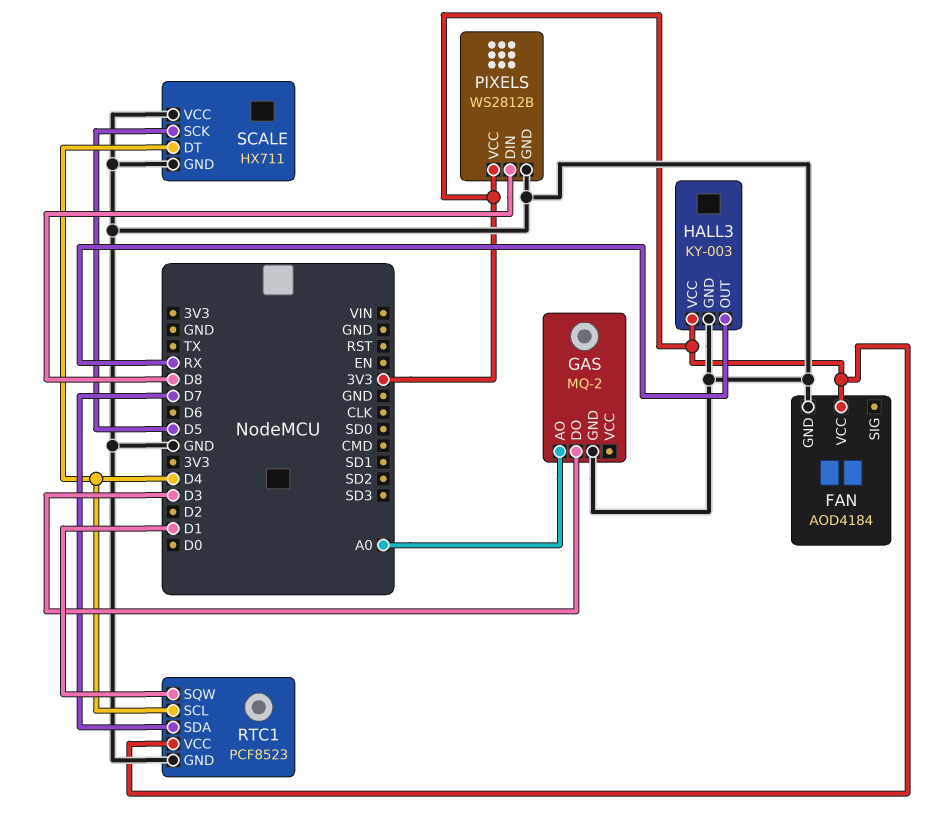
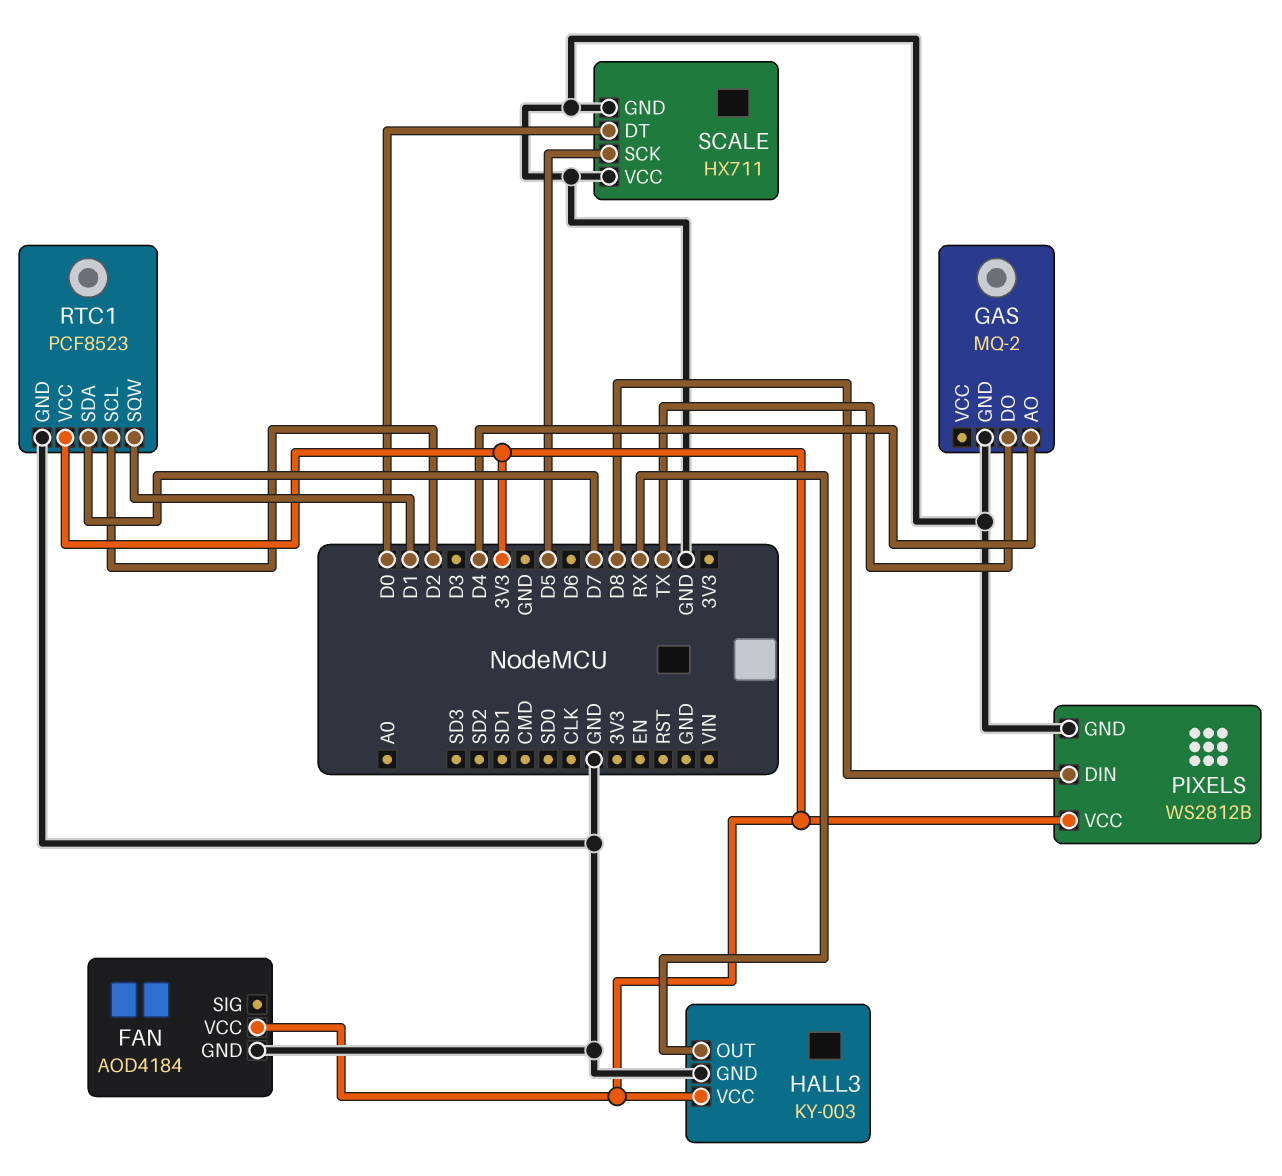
GAS pin AO: A0 -> D4
GAS pin DO: D3 -> TX
RTC1 pin SCL: D4 -> D2
SCALE pin DT: D4 -> D0

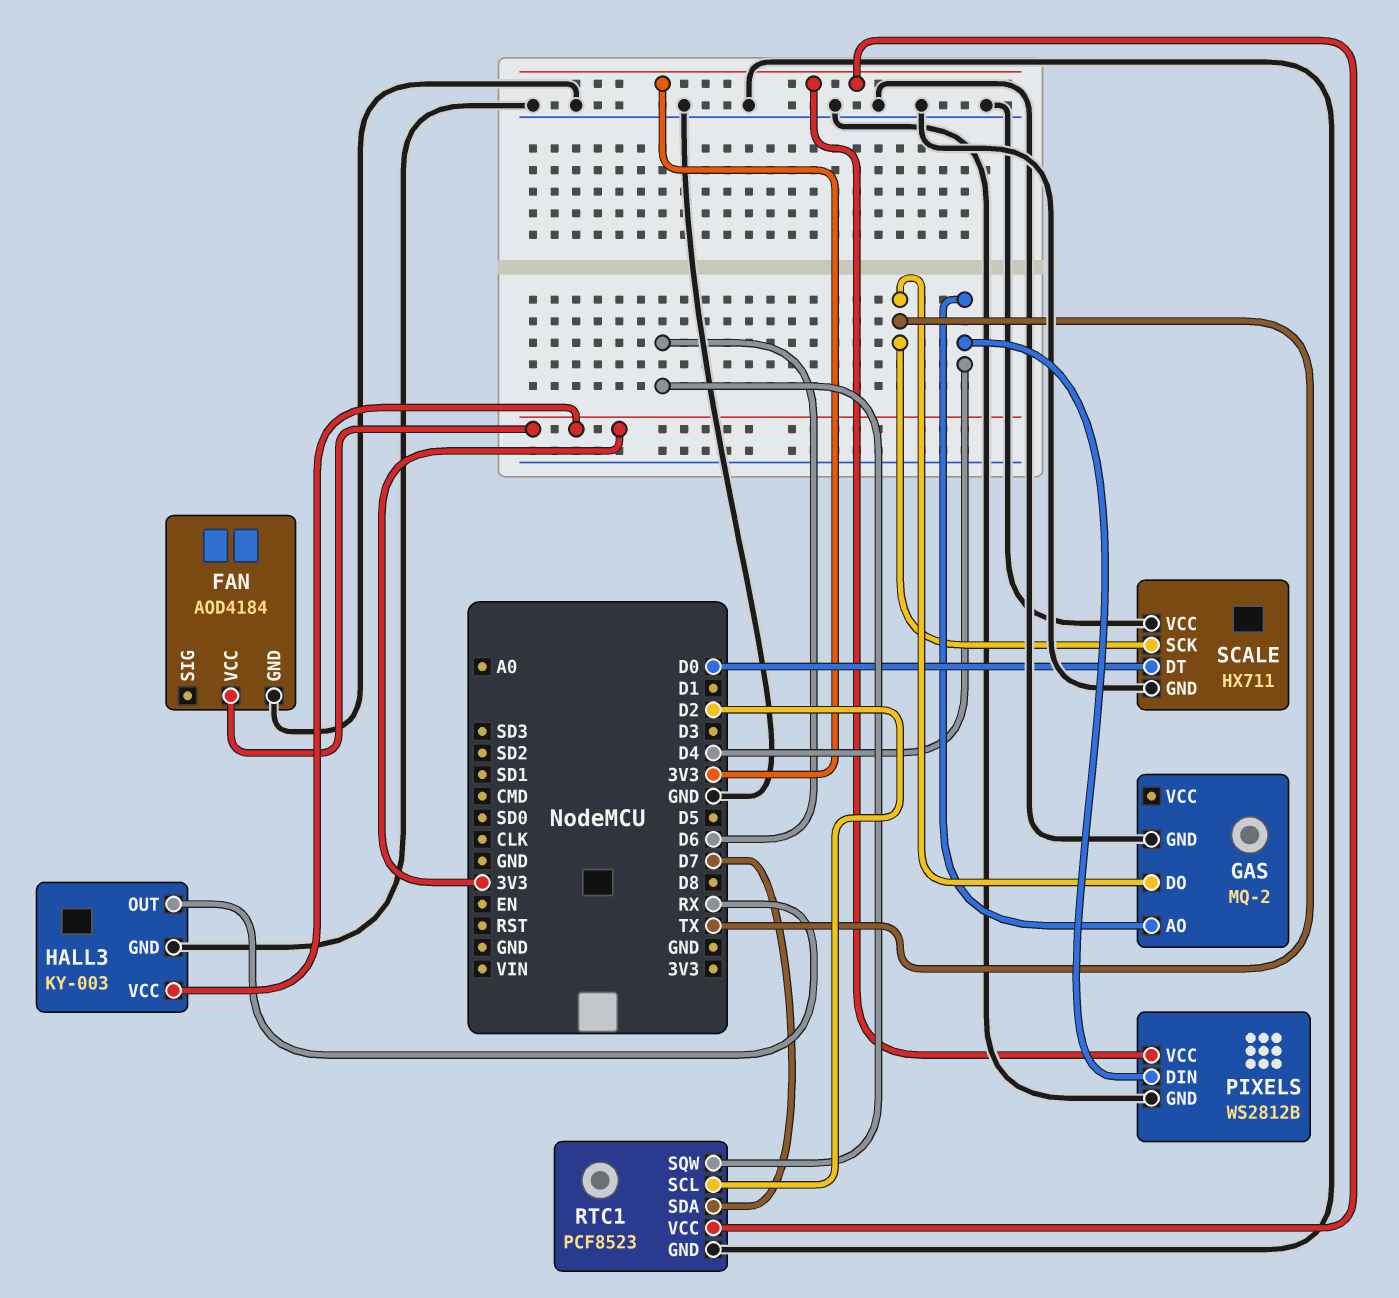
PIXELS pin DIN: D8 -> D4
RTC1 pin SQW: D1 -> D6
SCALE pin SCK: D5 -> TX

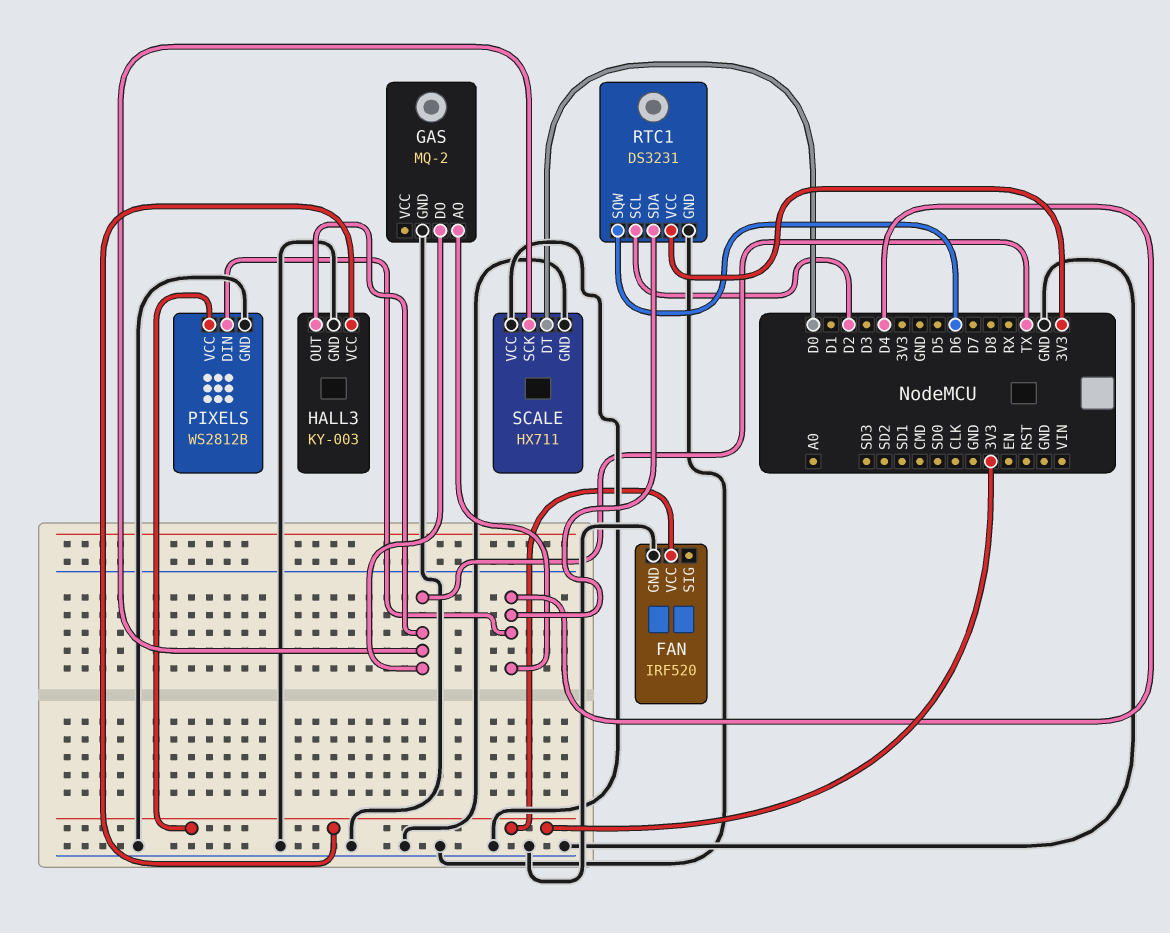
FAN: AOD4184 -> IRF520
HALL3 pin OUT: RX -> TX
RTC1: PCF8523 -> DS3231
RTC1 pin SDA: D7 -> D4

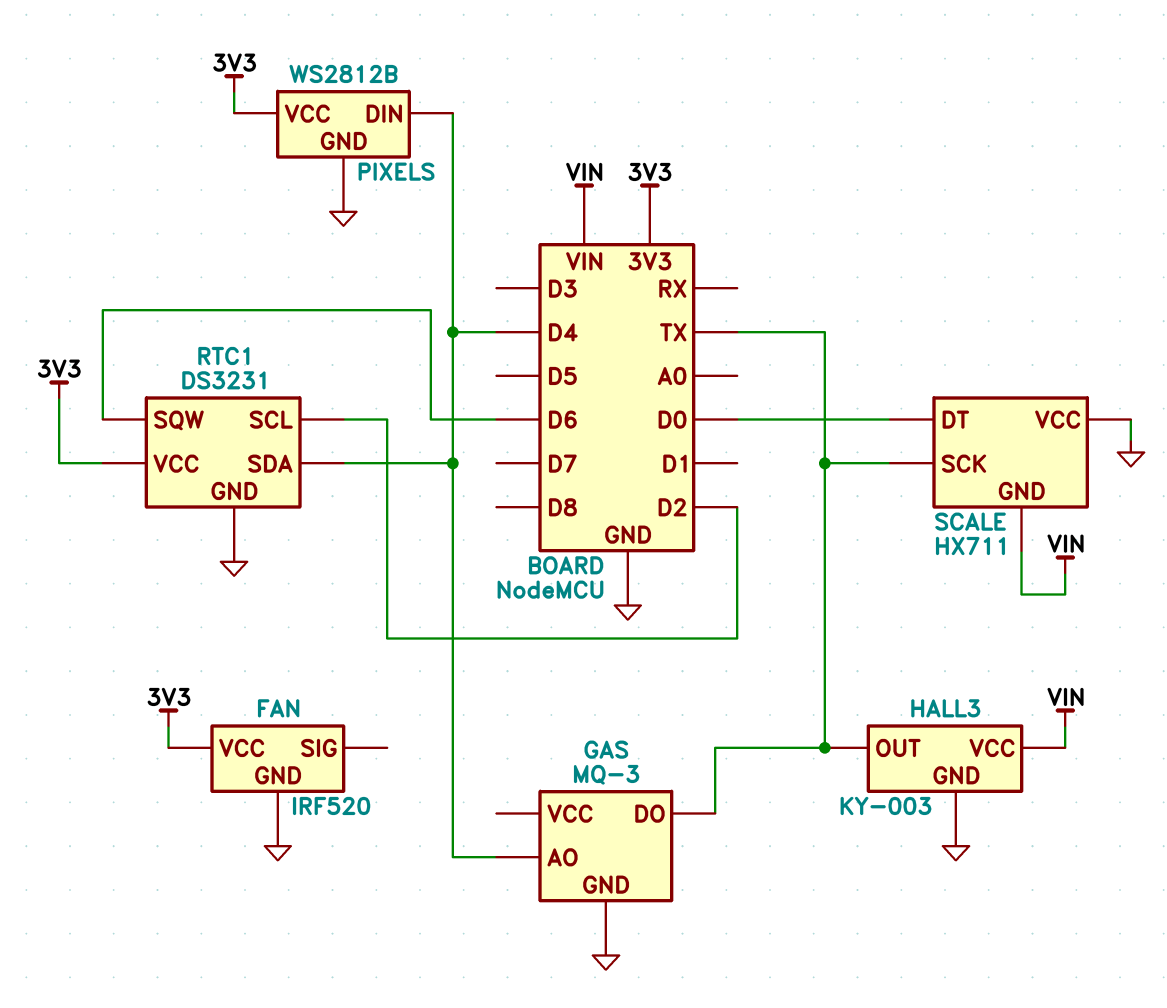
GAS: MQ-2 -> MQ-3
HALL3 pin VCC: 3V3 -> VIN
SCALE pin GND: GND -> VIN

